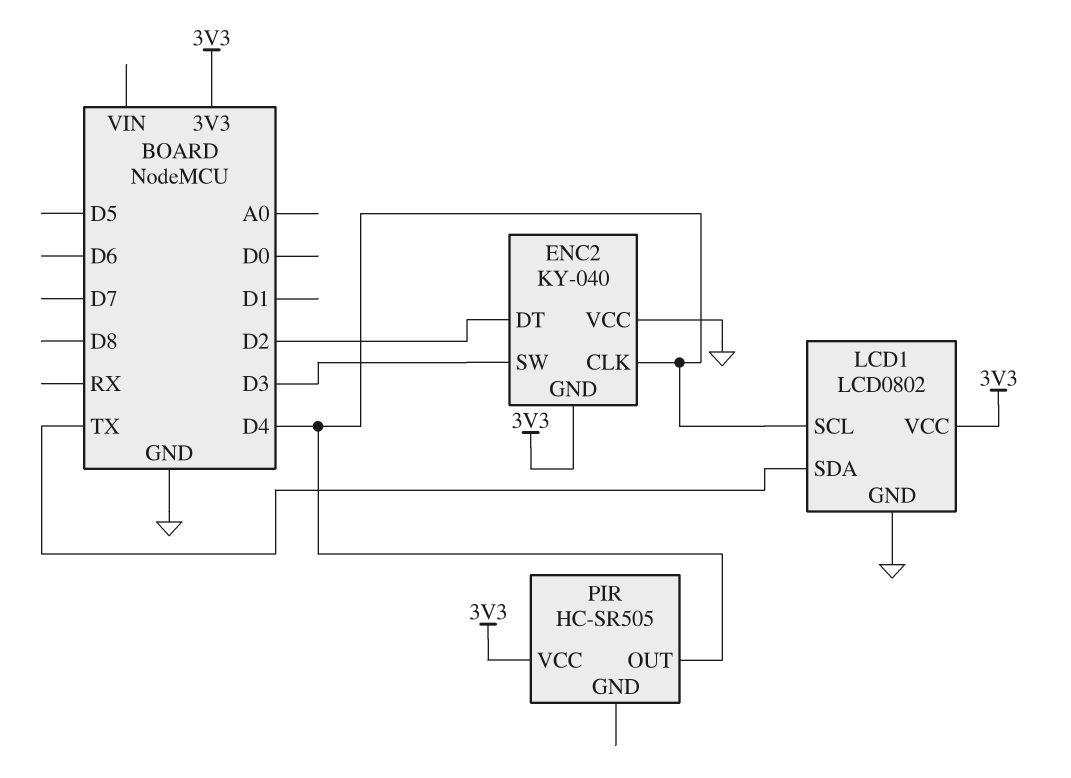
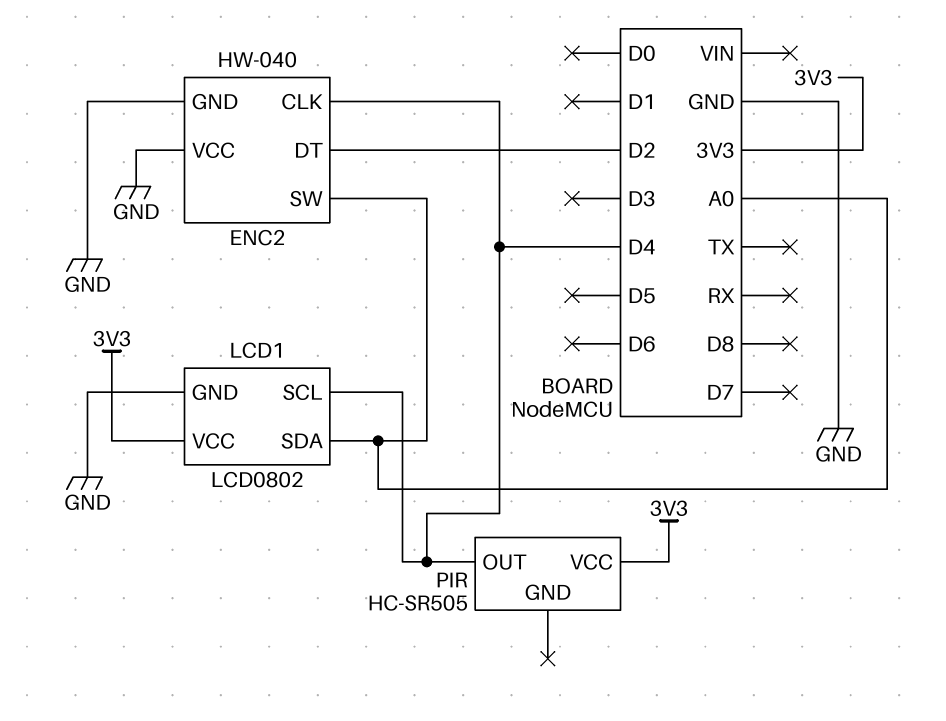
ENC2: KY-040 -> HW-040
ENC2 pin GND: 3V3 -> GND
ENC2 pin SW: D3 -> A0
LCD1 pin SDA: TX -> A0

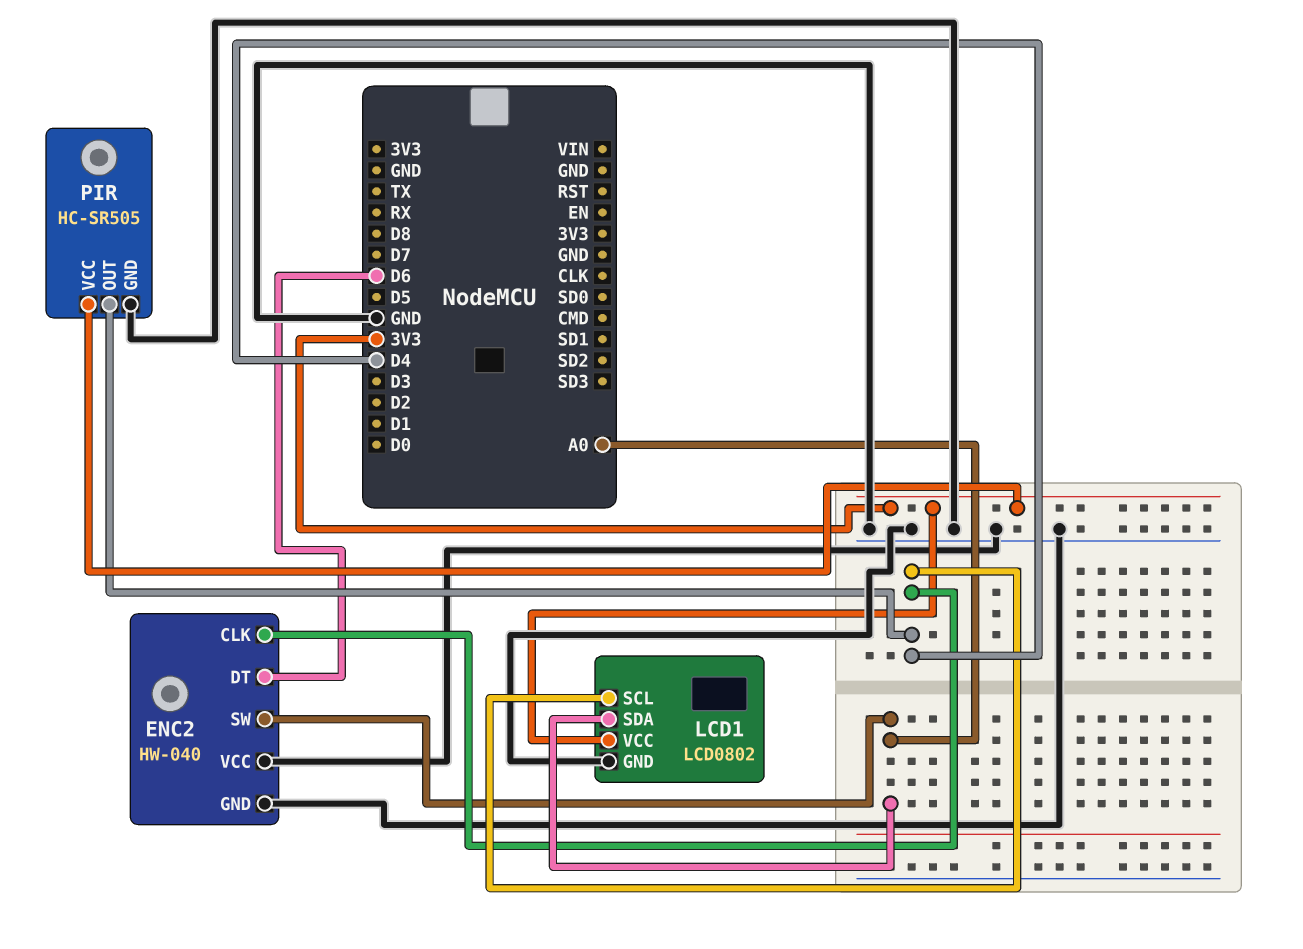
ENC2 pin DT: D2 -> D6
PIR pin GND: none -> GND

